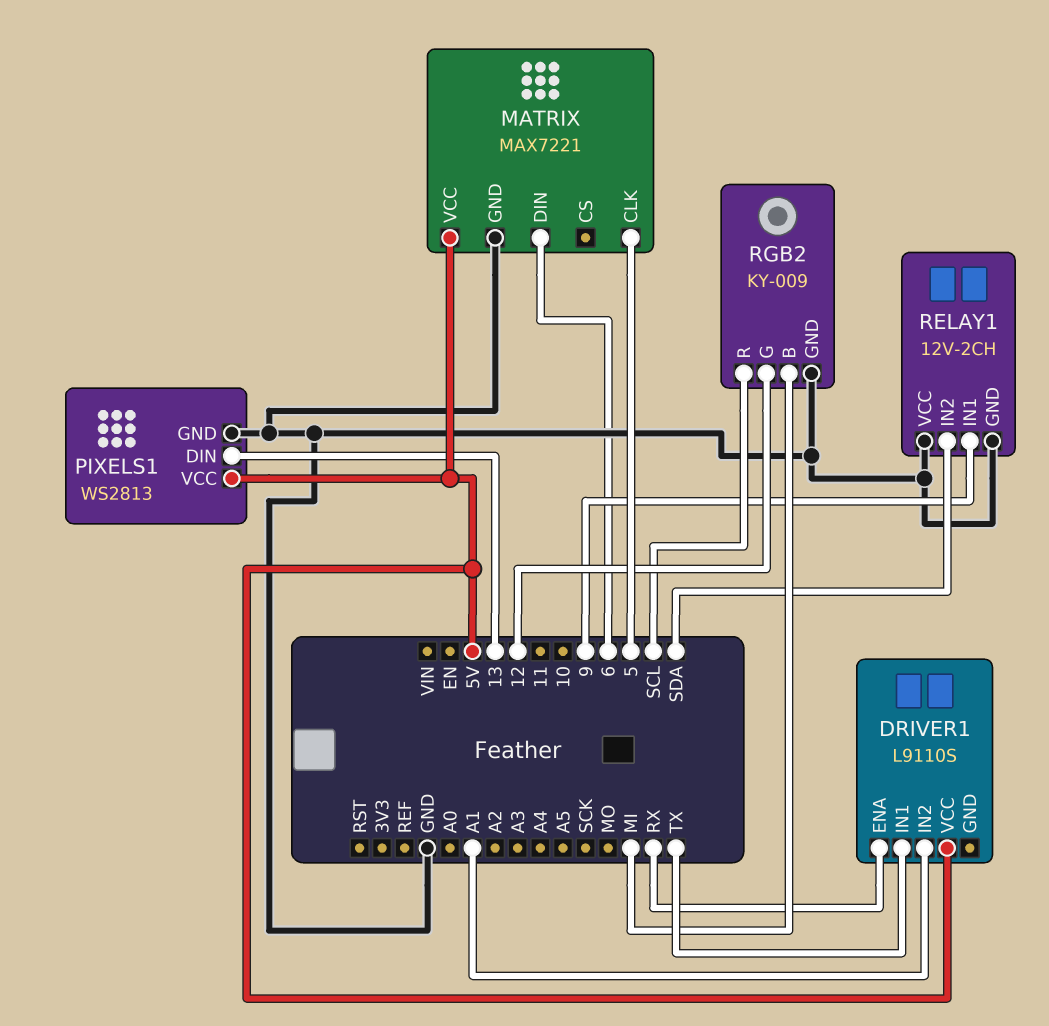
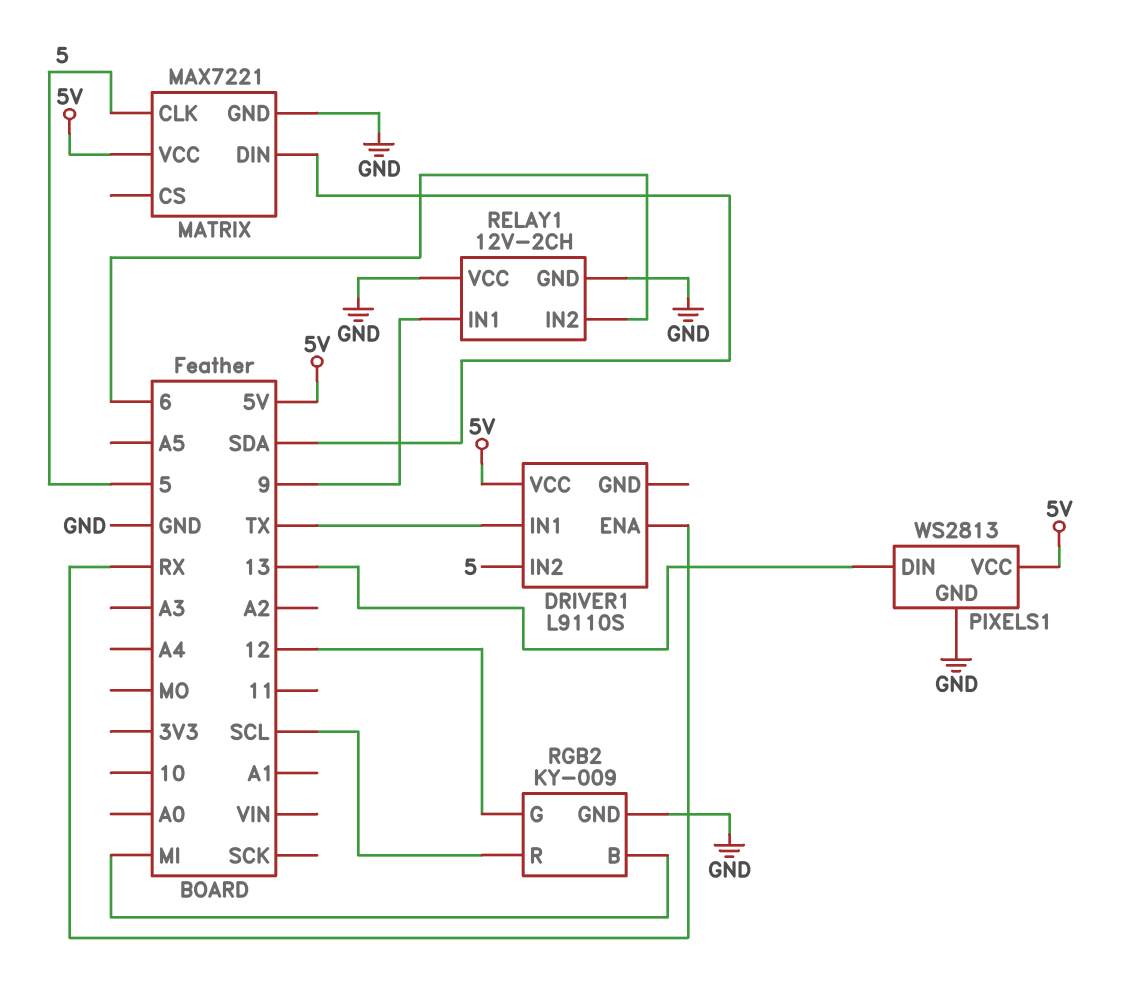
DRIVER1 pin IN2: A1 -> 5
MATRIX pin DIN: 6 -> SDA
RELAY1 pin IN2: SDA -> 6

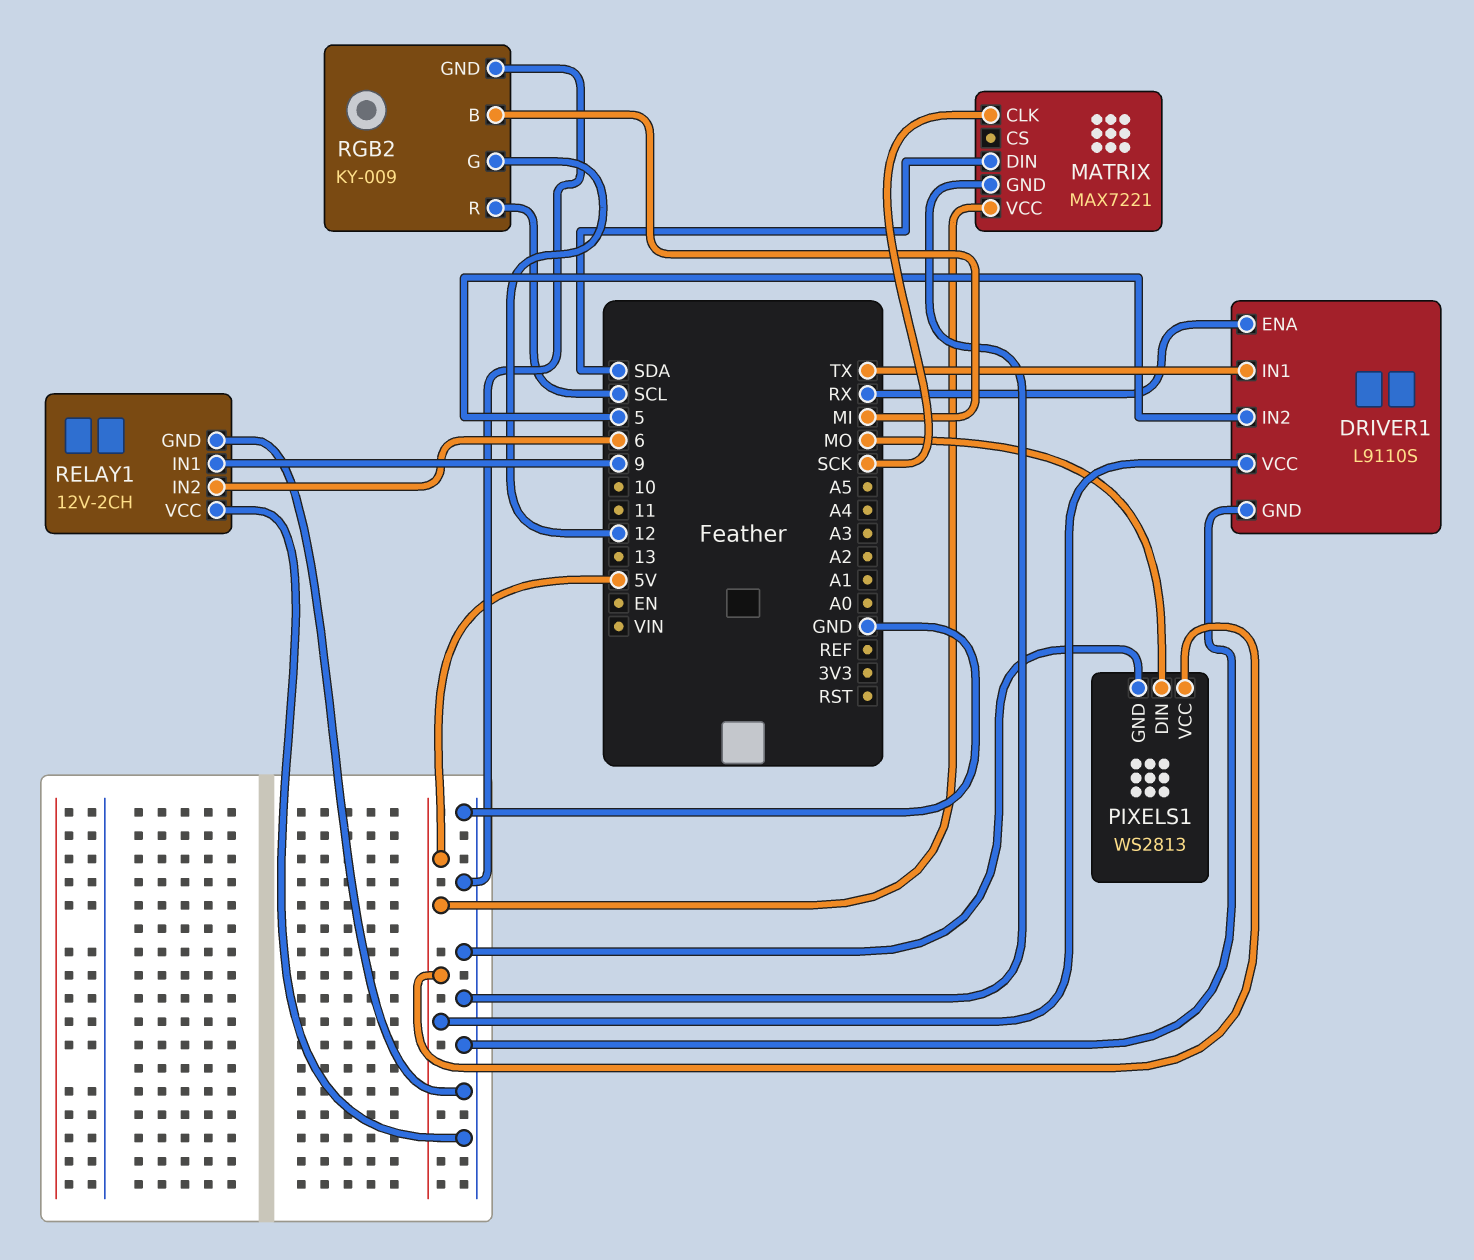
DRIVER1 pin GND: none -> GND
MATRIX pin CLK: 5 -> SCK
PIXELS1 pin DIN: 13 -> MO

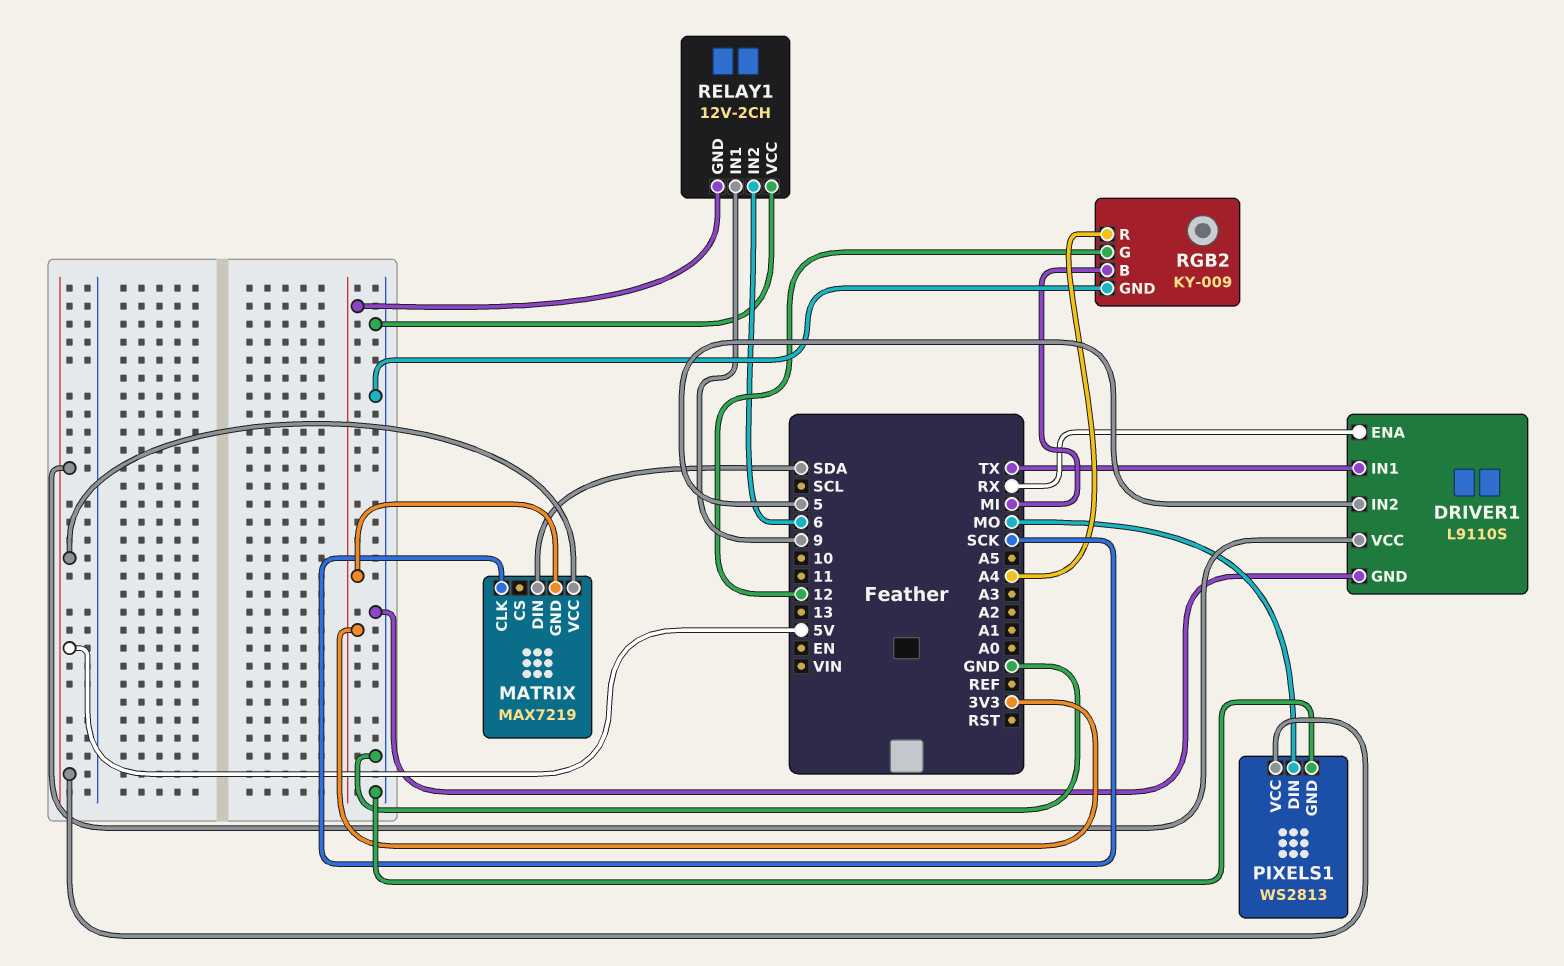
MATRIX: MAX7221 -> MAX7219
MATRIX pin GND: GND -> 3V3
RELAY1 pin GND: GND -> 3V3
RGB2 pin R: SCL -> A4

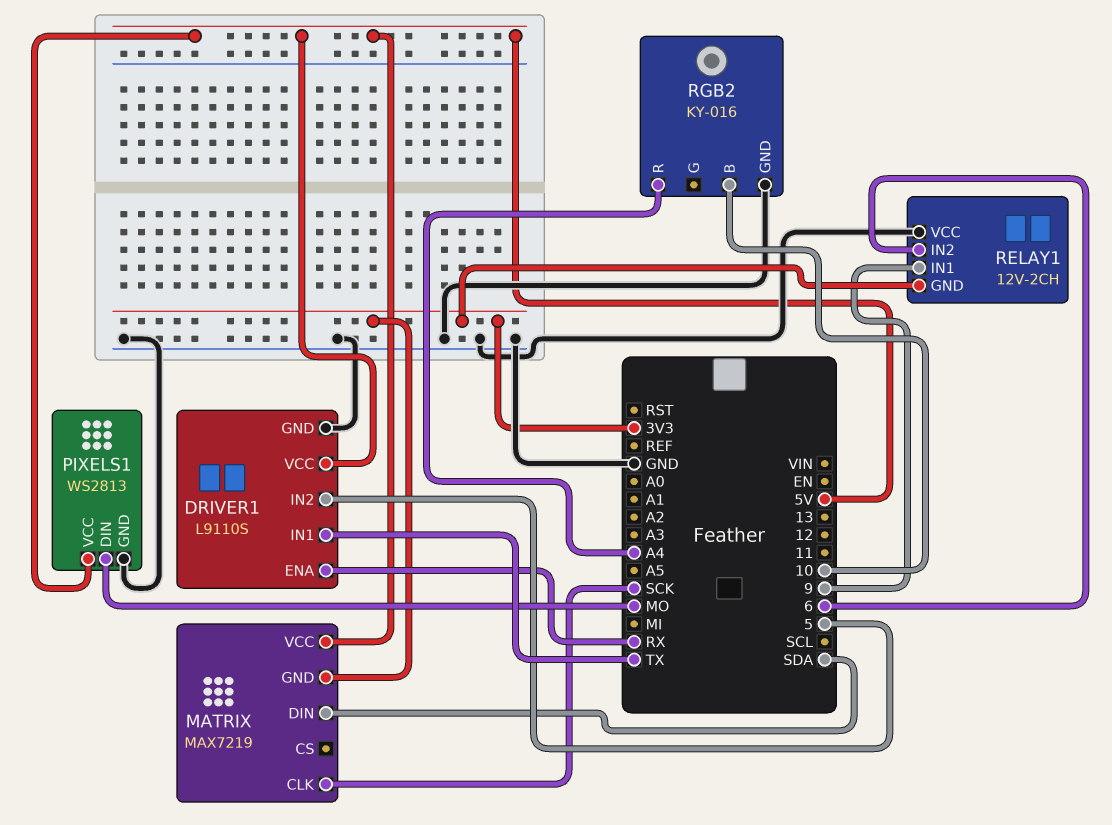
RGB2: KY-009 -> KY-016
RGB2 pin B: MI -> 10
RGB2 pin G: 12 -> none

